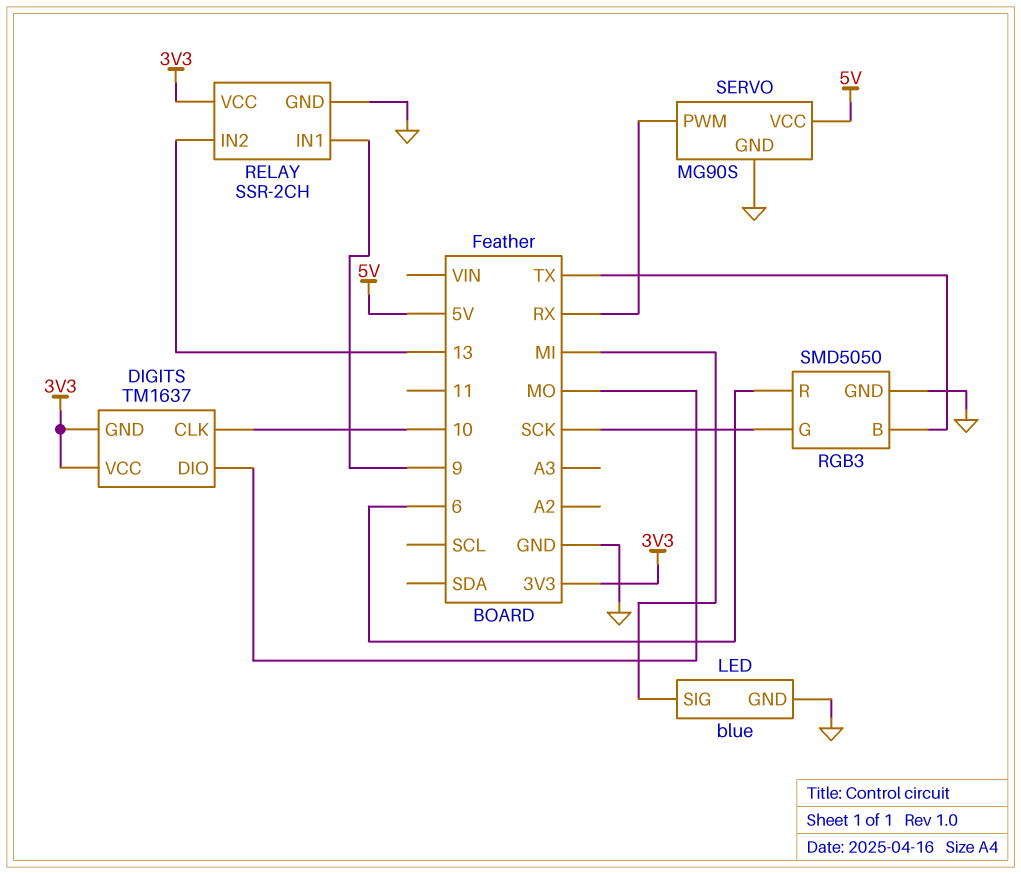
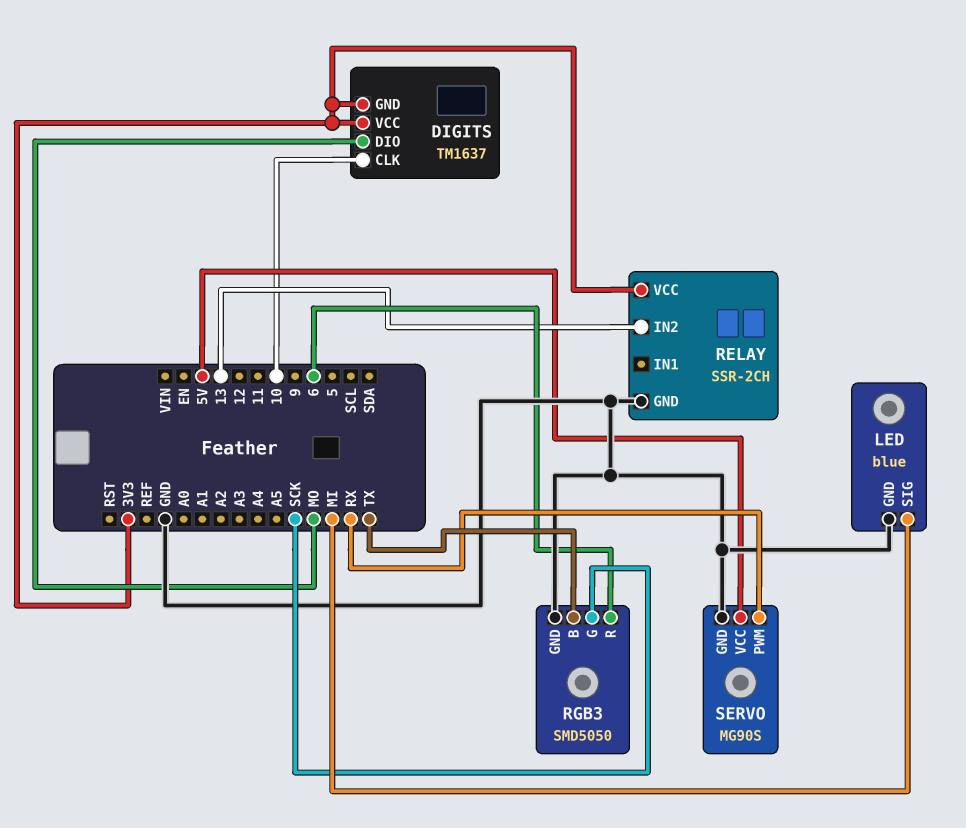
RELAY pin IN1: 9 -> none

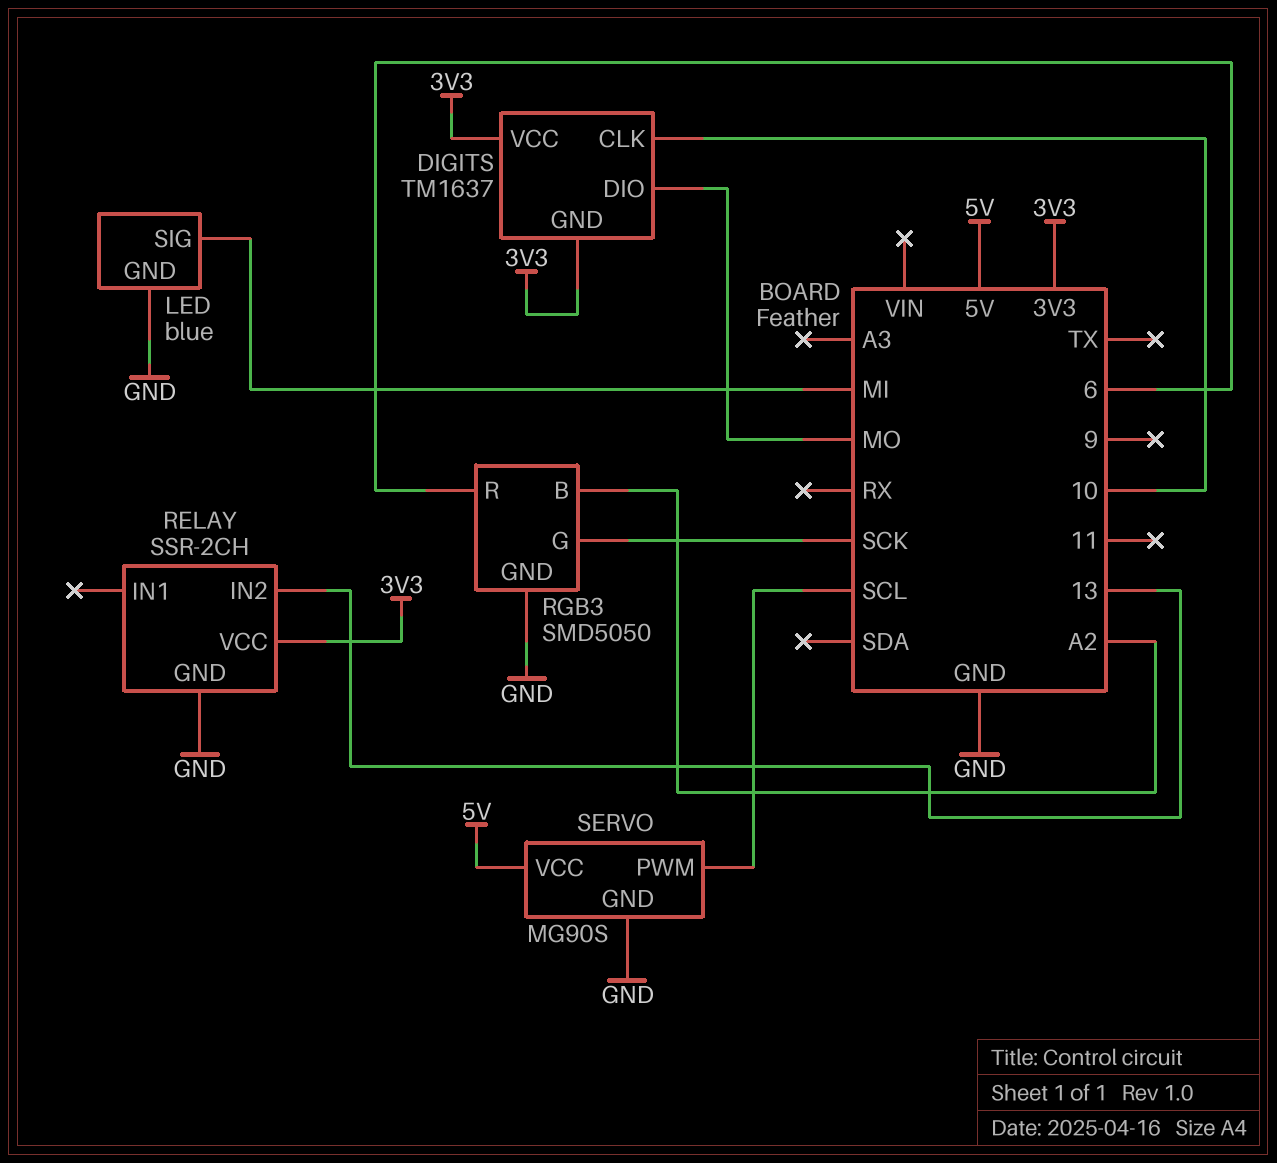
RGB3 pin B: TX -> A2
SERVO pin PWM: RX -> SCL

